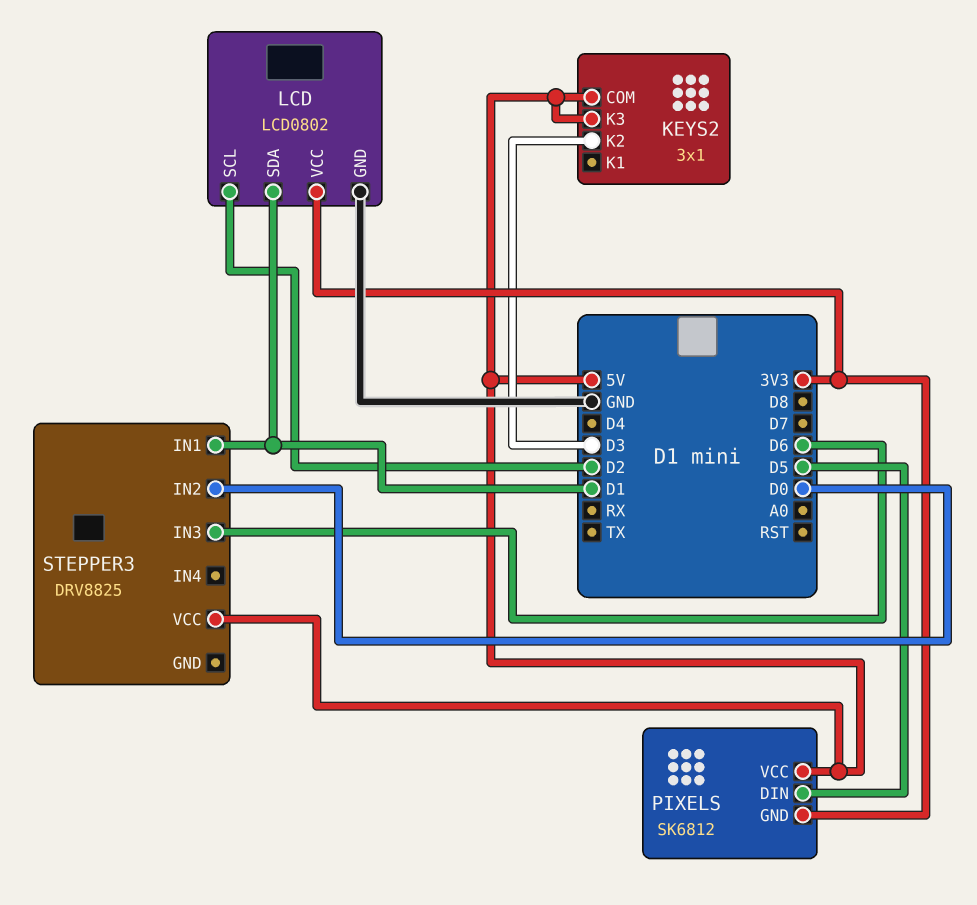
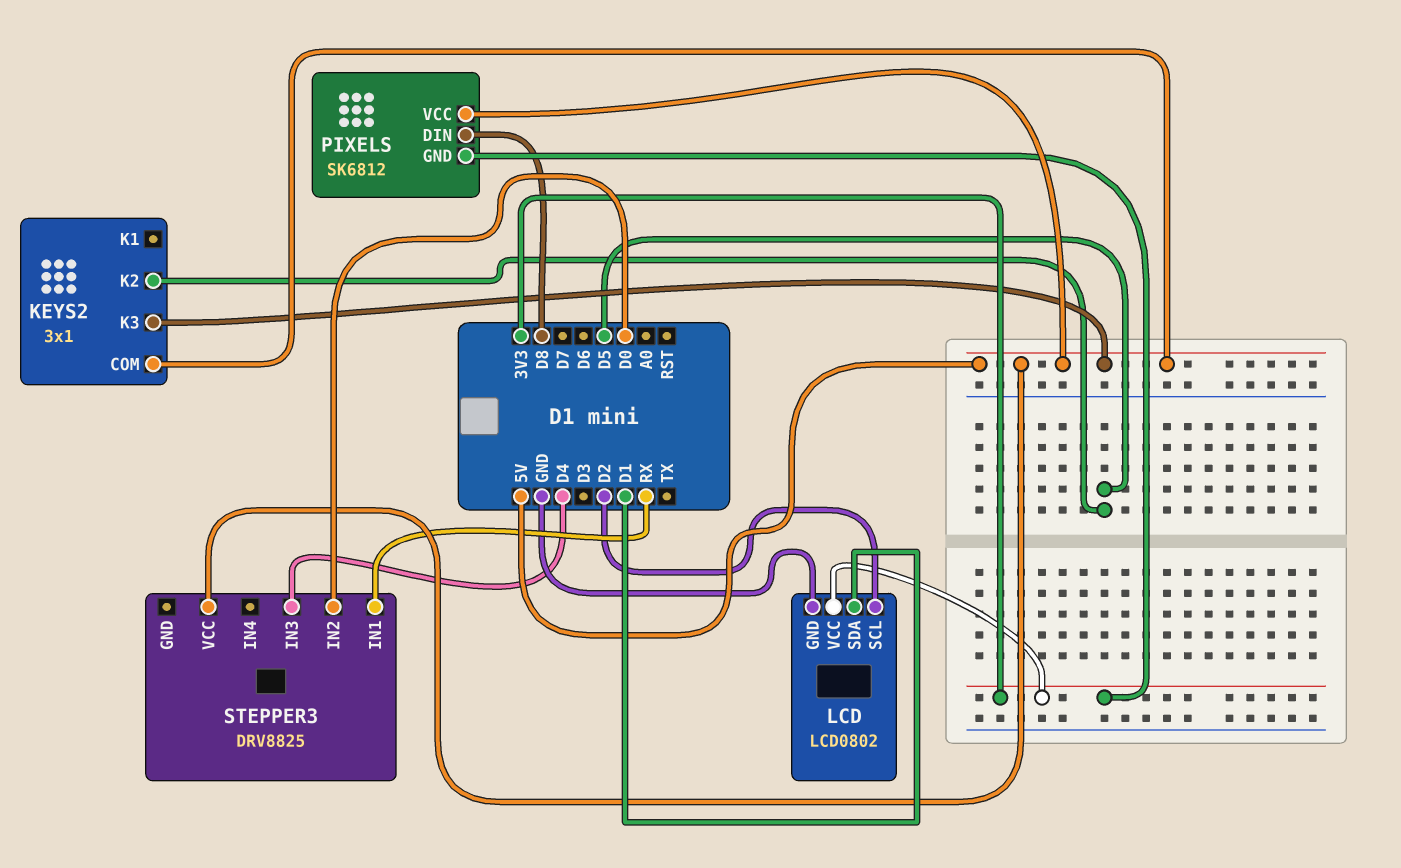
KEYS2 pin K2: D3 -> D5
PIXELS pin DIN: D5 -> D8
STEPPER3 pin IN1: D1 -> RX
STEPPER3 pin IN3: D6 -> D4

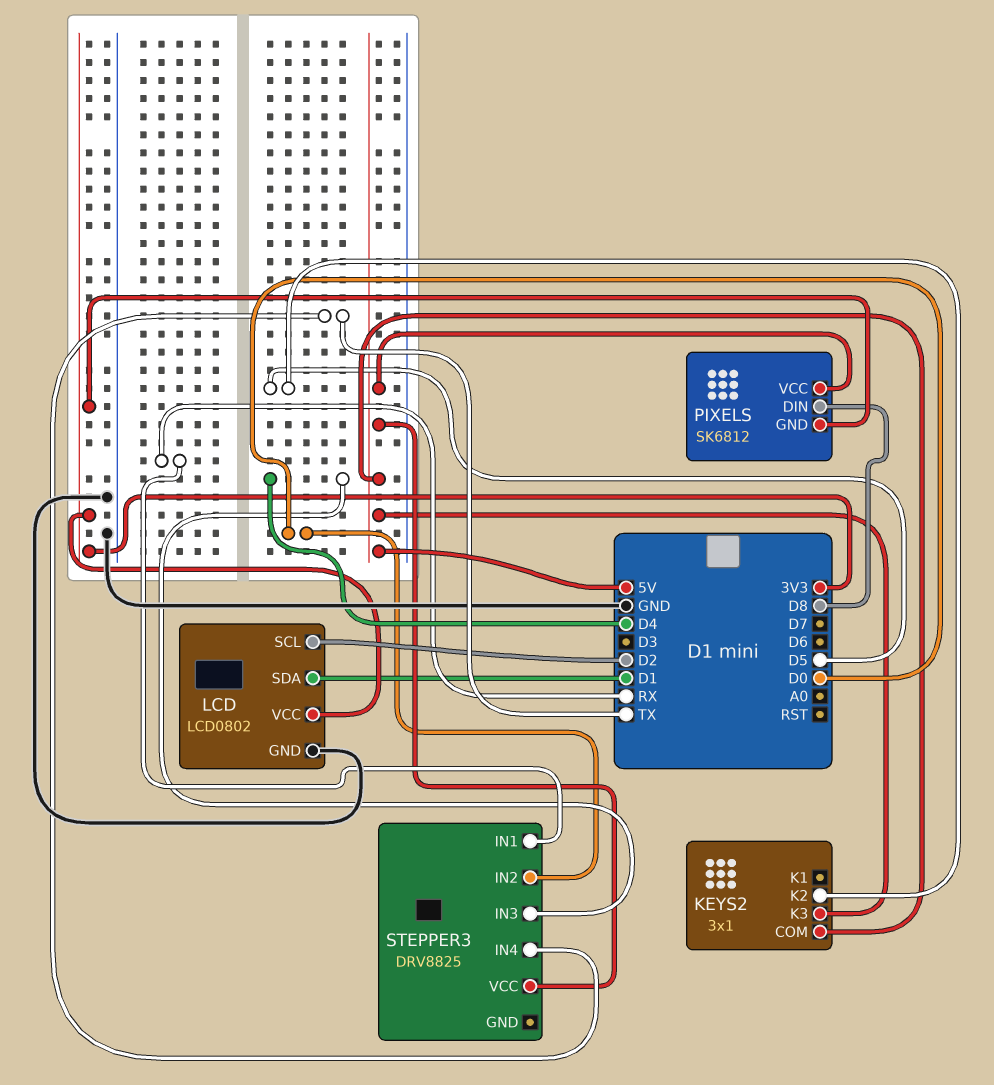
STEPPER3 pin IN4: none -> TX

